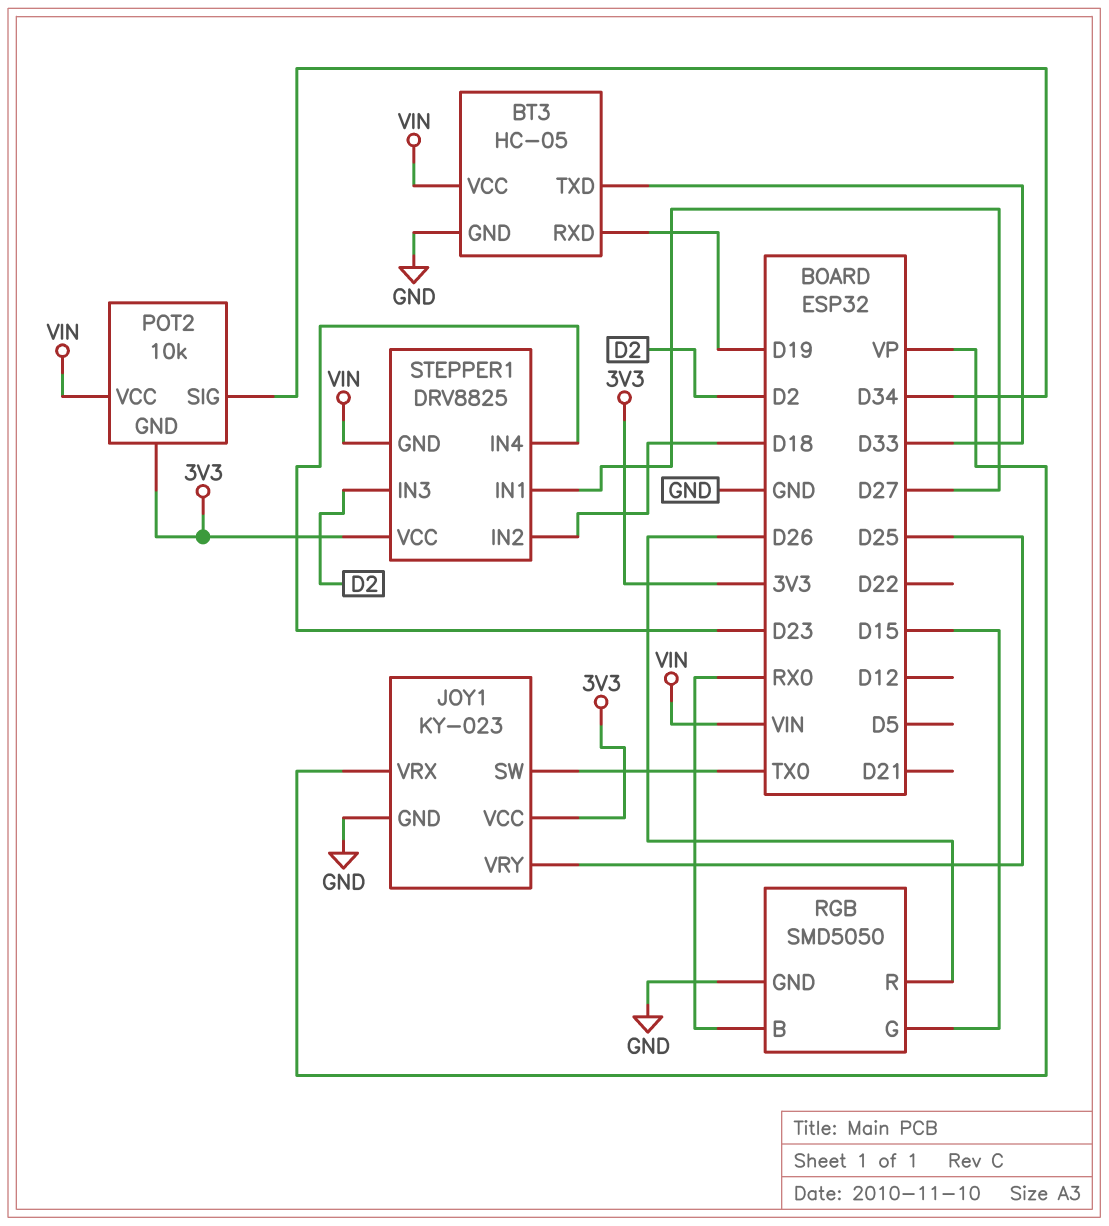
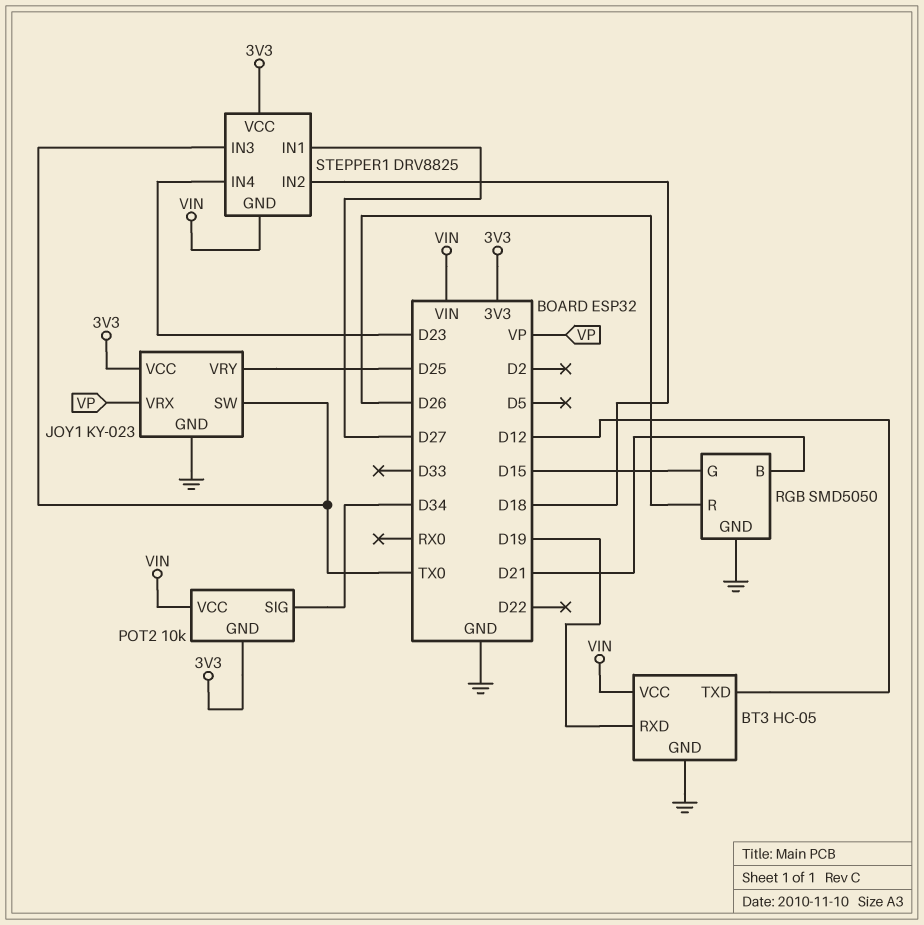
BT3 pin TXD: D33 -> D12
RGB pin B: RX0 -> D21
STEPPER1 pin IN3: D2 -> TX0

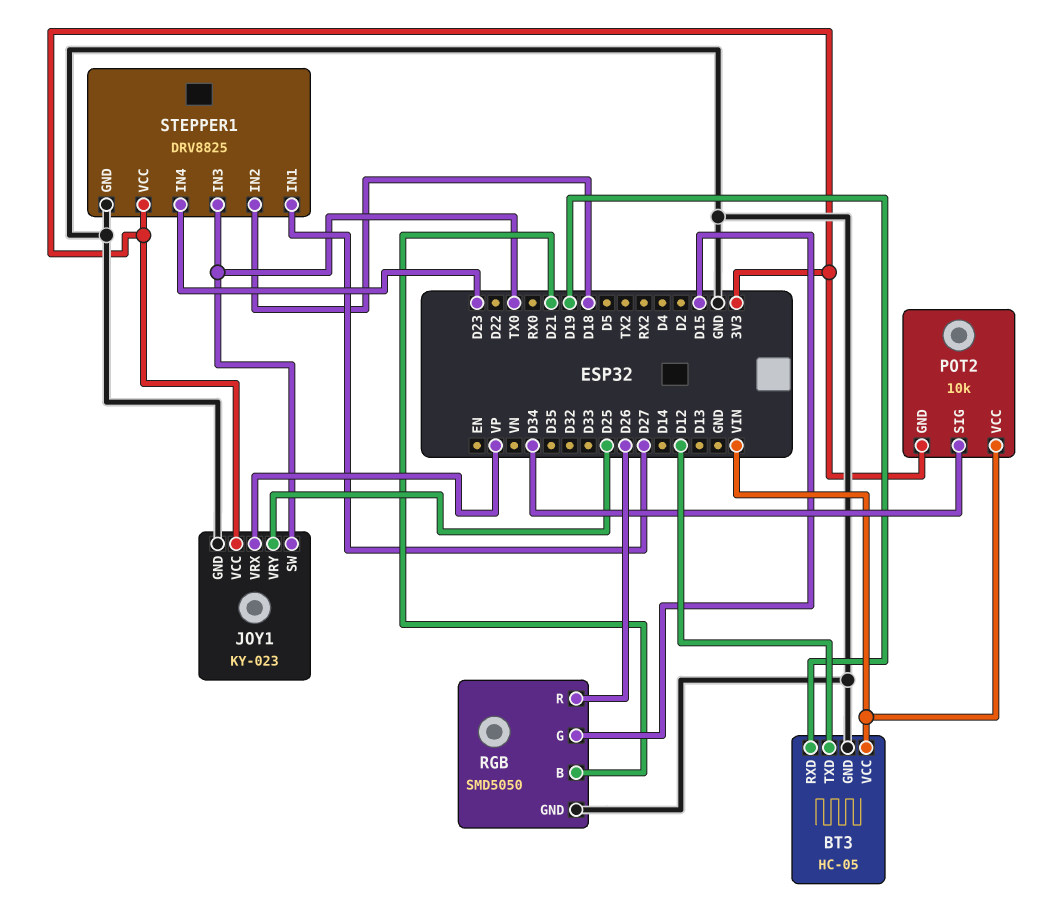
STEPPER1 pin GND: VIN -> GND

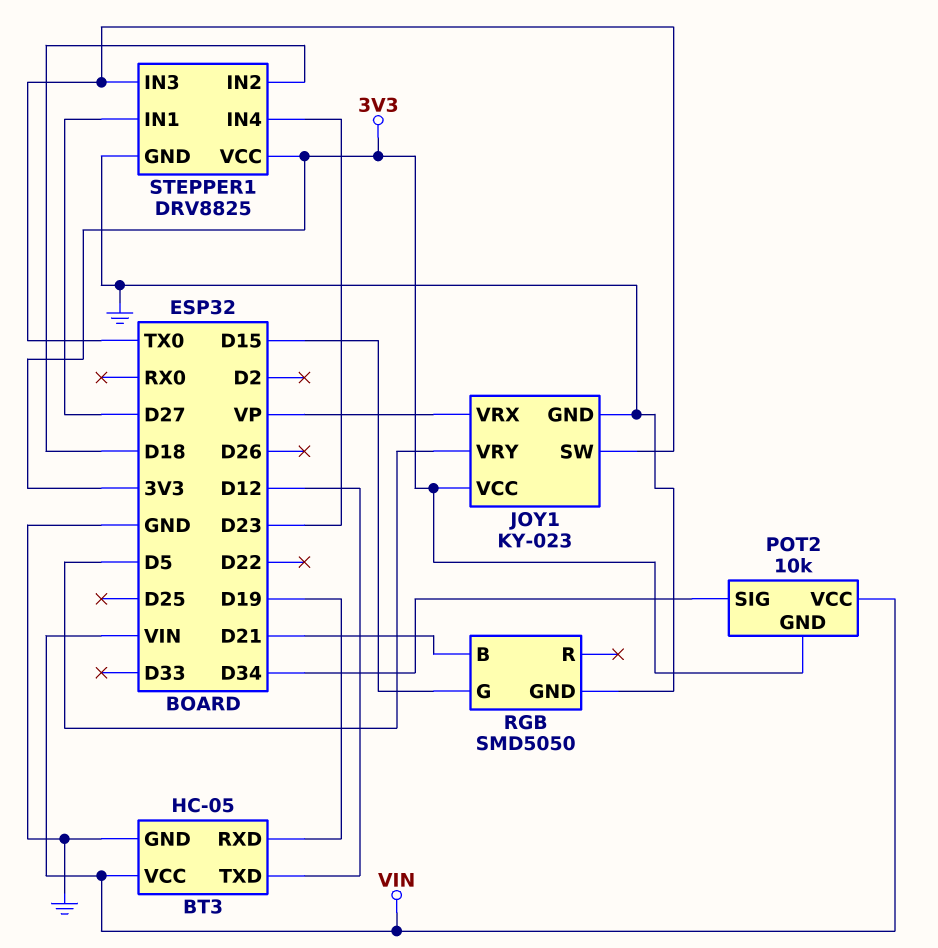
JOY1 pin VRY: D25 -> D5
RGB pin R: D26 -> none

